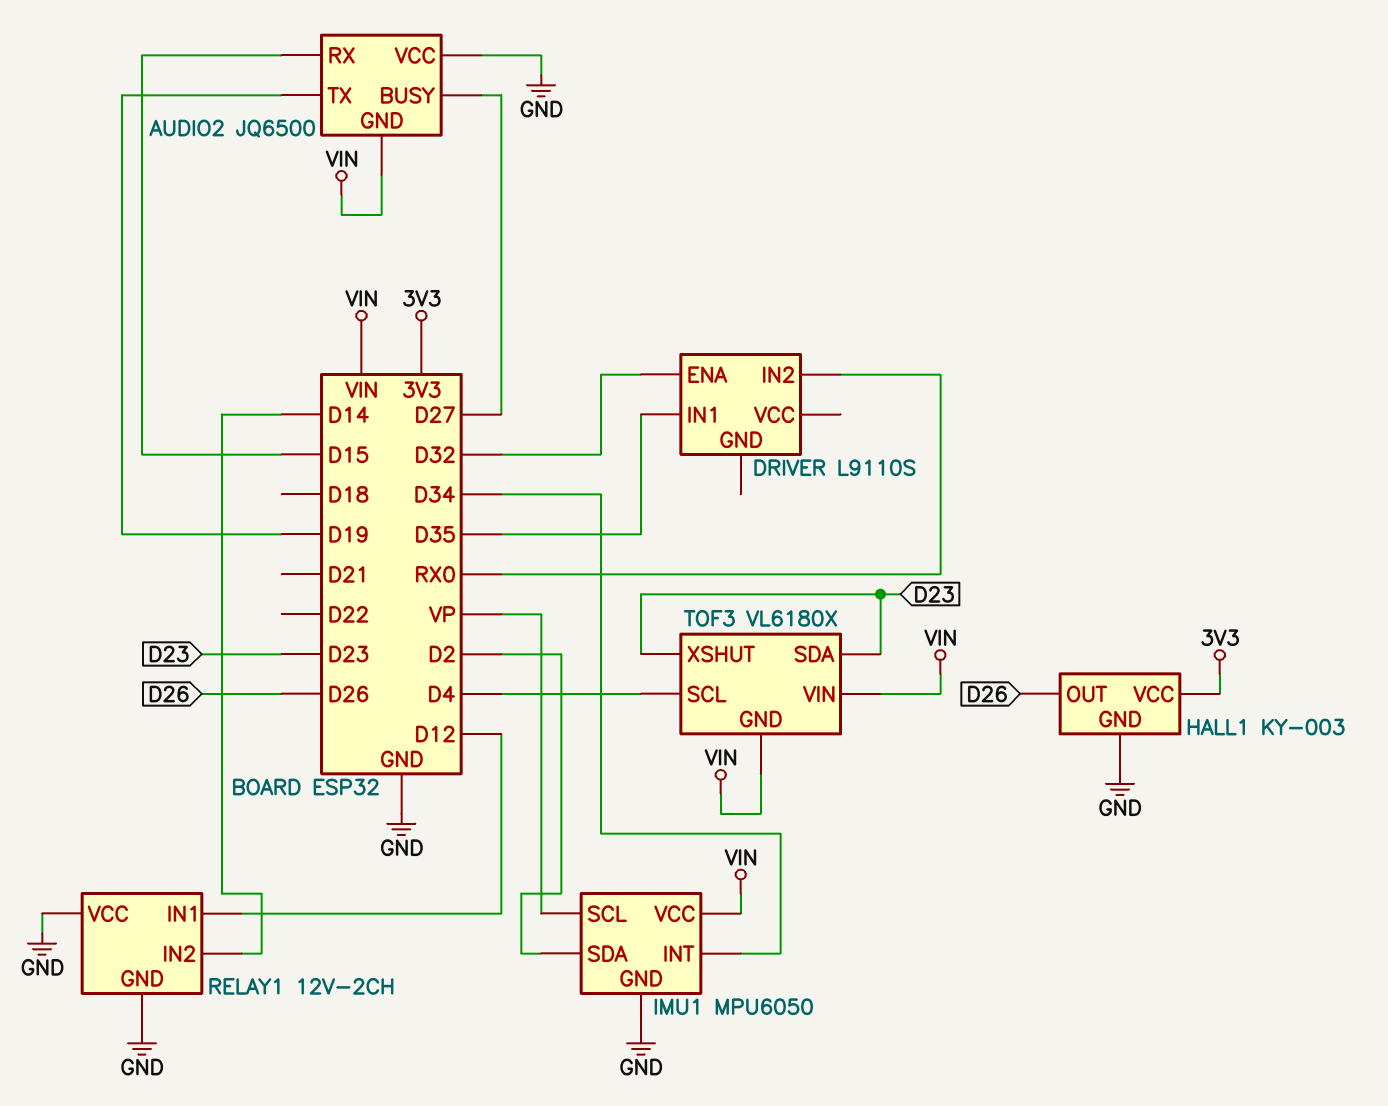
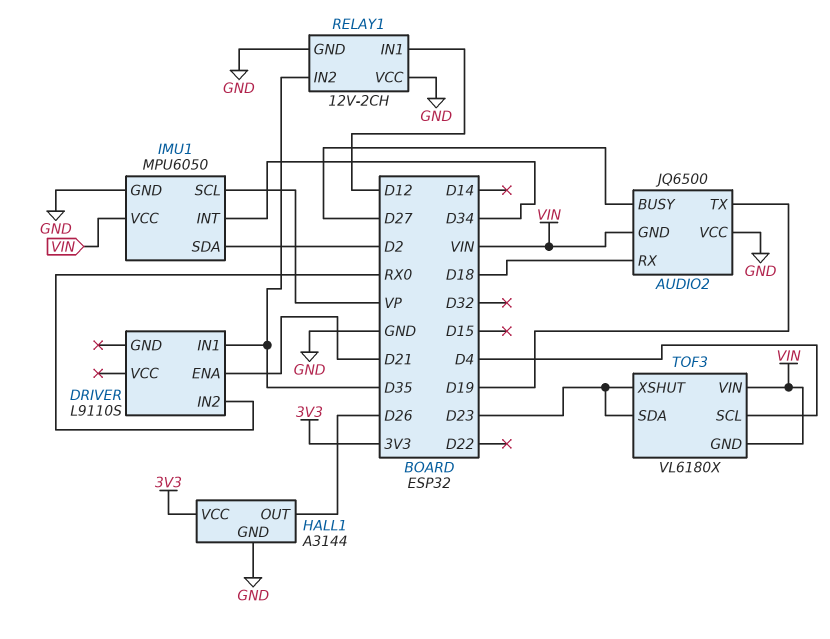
AUDIO2 pin RX: D15 -> D18
DRIVER pin ENA: D32 -> D21
HALL1: KY-003 -> A3144
RELAY1 pin IN2: D14 -> D35

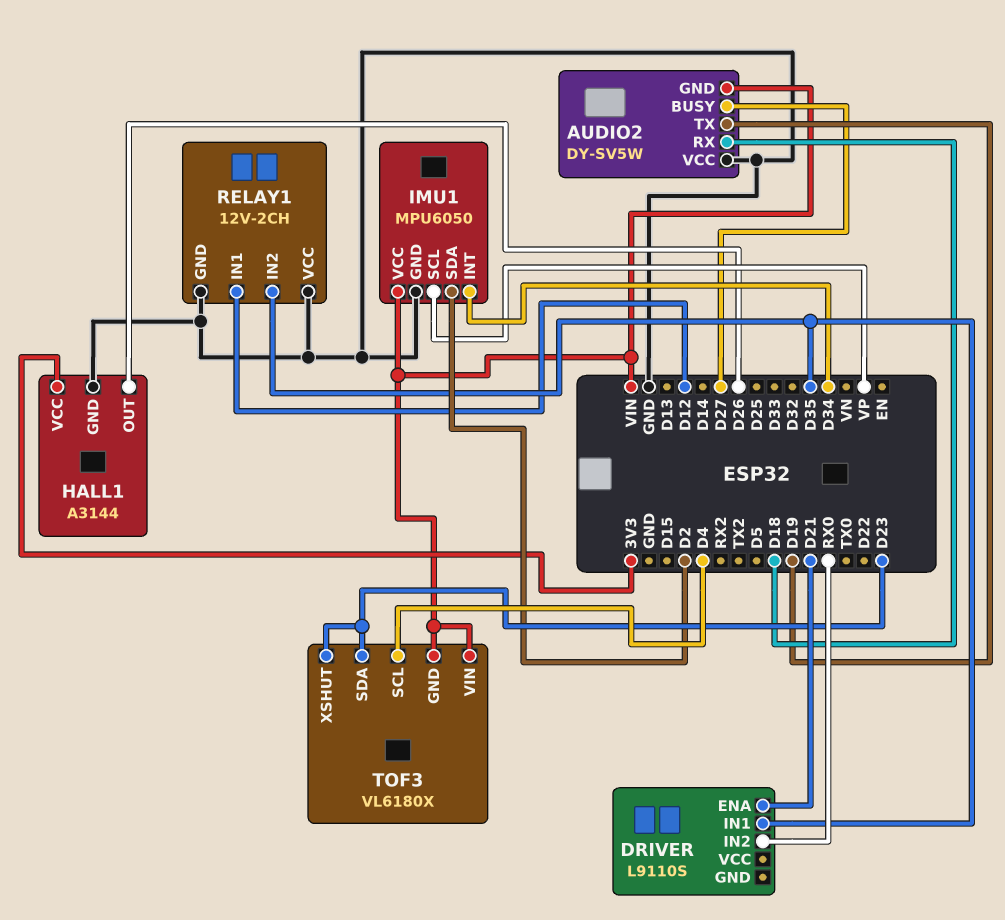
AUDIO2: JQ6500 -> DY-SV5W

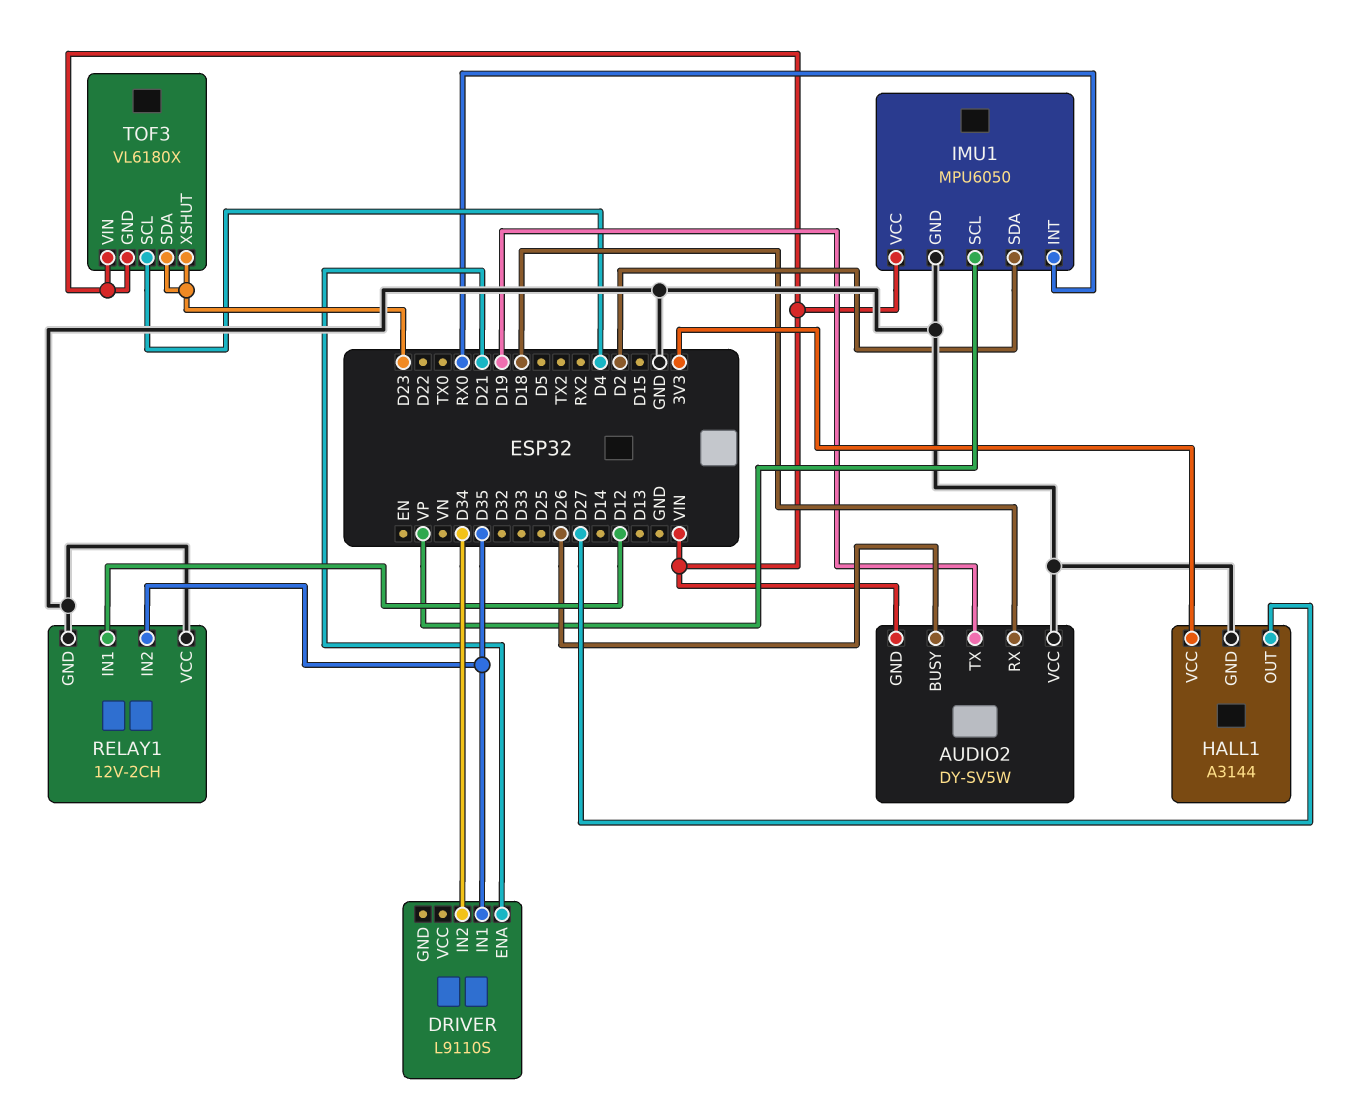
AUDIO2 pin BUSY: D27 -> D26
DRIVER pin IN2: RX0 -> D34
HALL1 pin OUT: D26 -> D27
IMU1 pin INT: D34 -> RX0

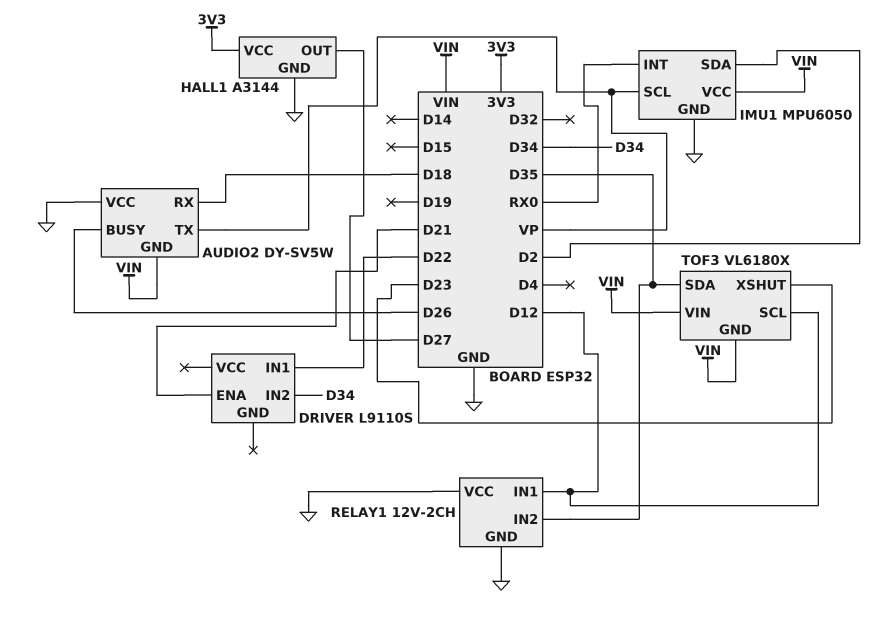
AUDIO2 pin TX: D19 -> VP
DRIVER pin IN1: D35 -> D22
TOF3 pin SCL: D4 -> D12
TOF3 pin SDA: D23 -> D35

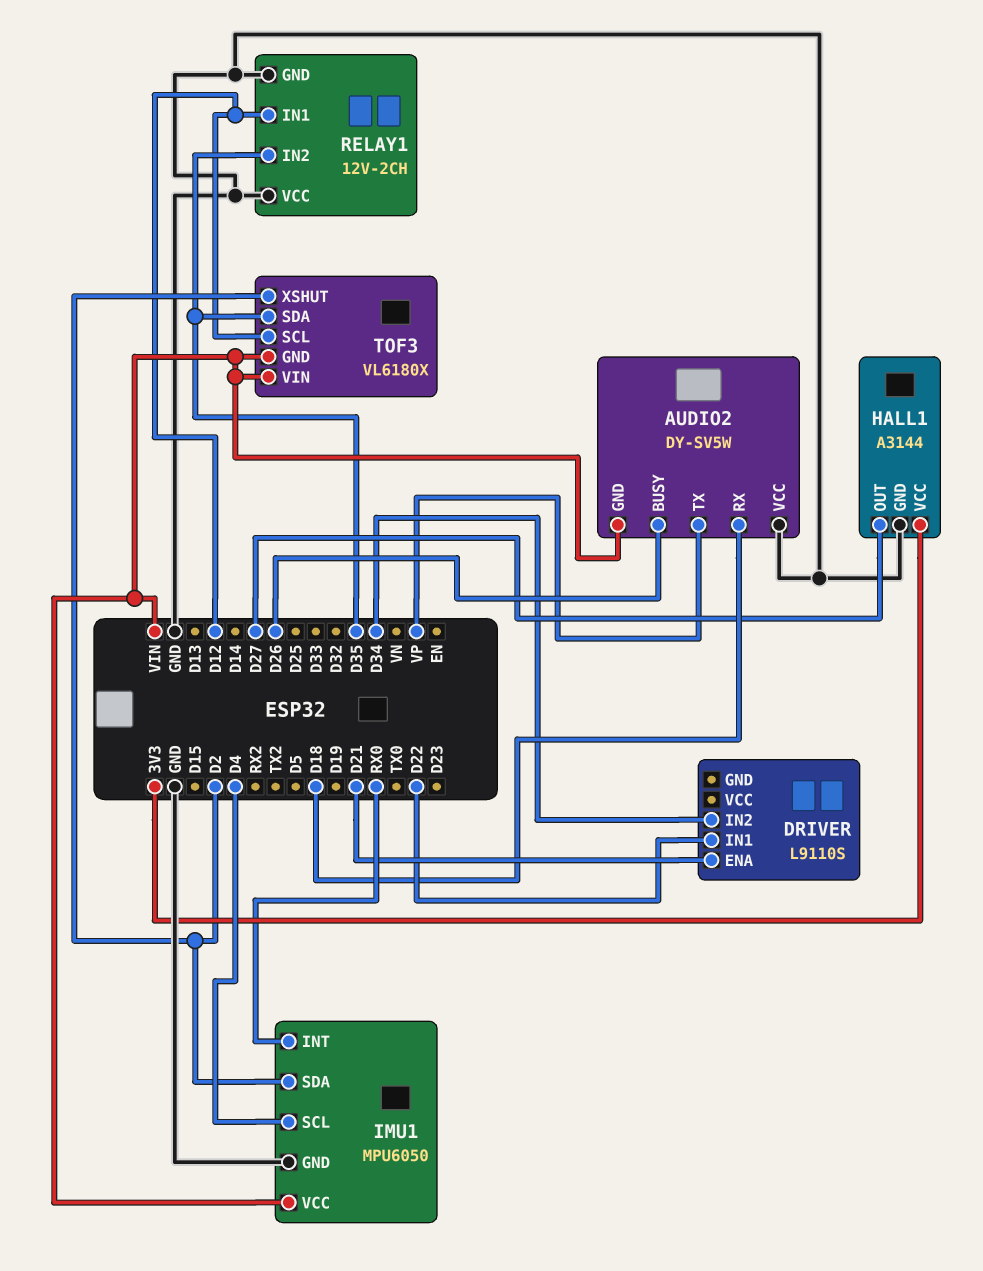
IMU1 pin SCL: VP -> D4
TOF3 pin XSHUT: D23 -> D2

